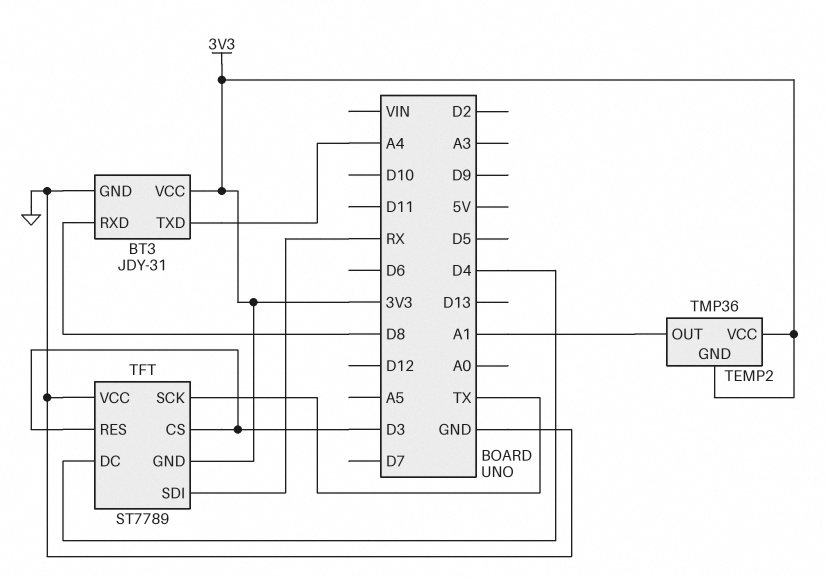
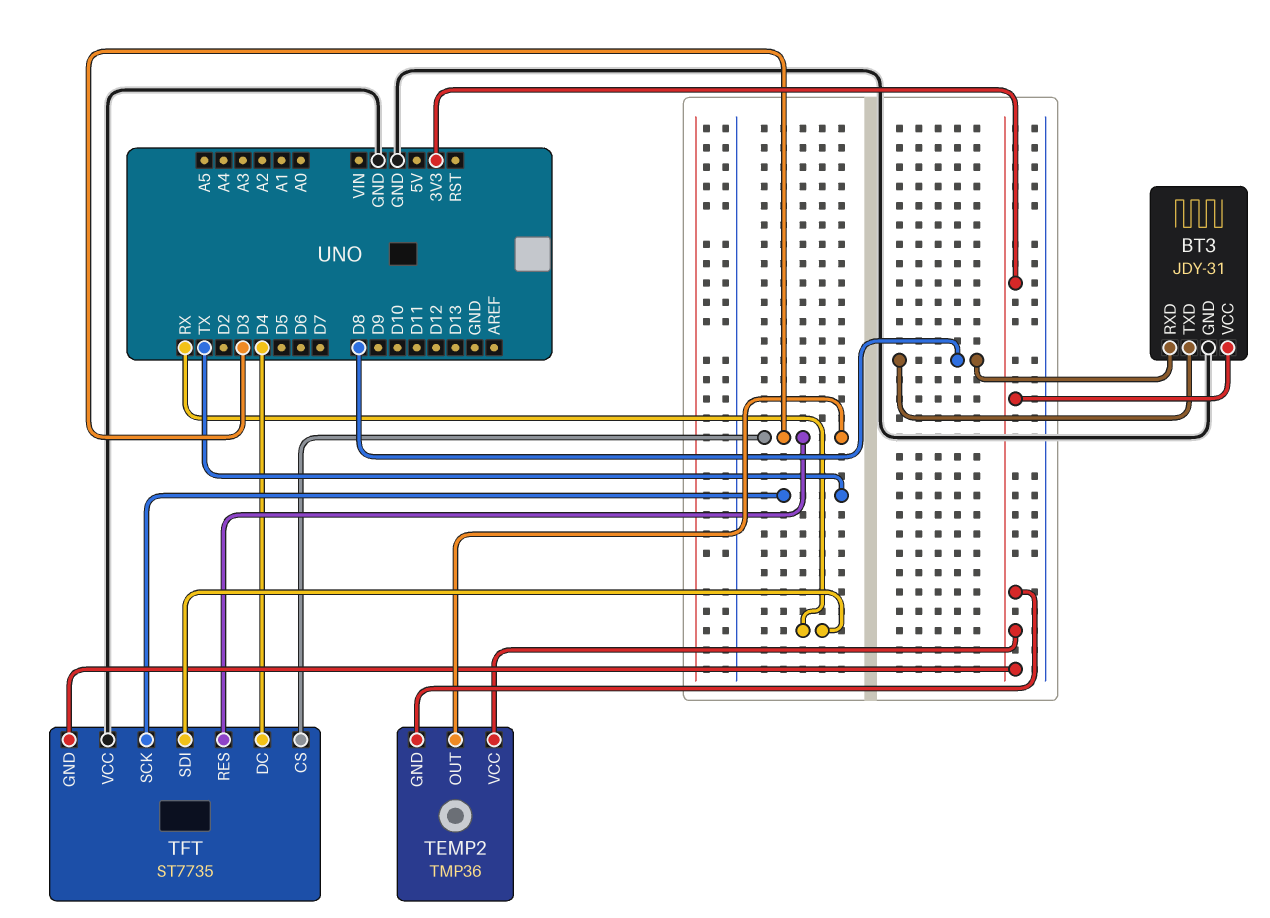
BT3 pin TXD: A4 -> D8
TEMP2 pin OUT: A1 -> D3
TFT: ST7789 -> ST7735

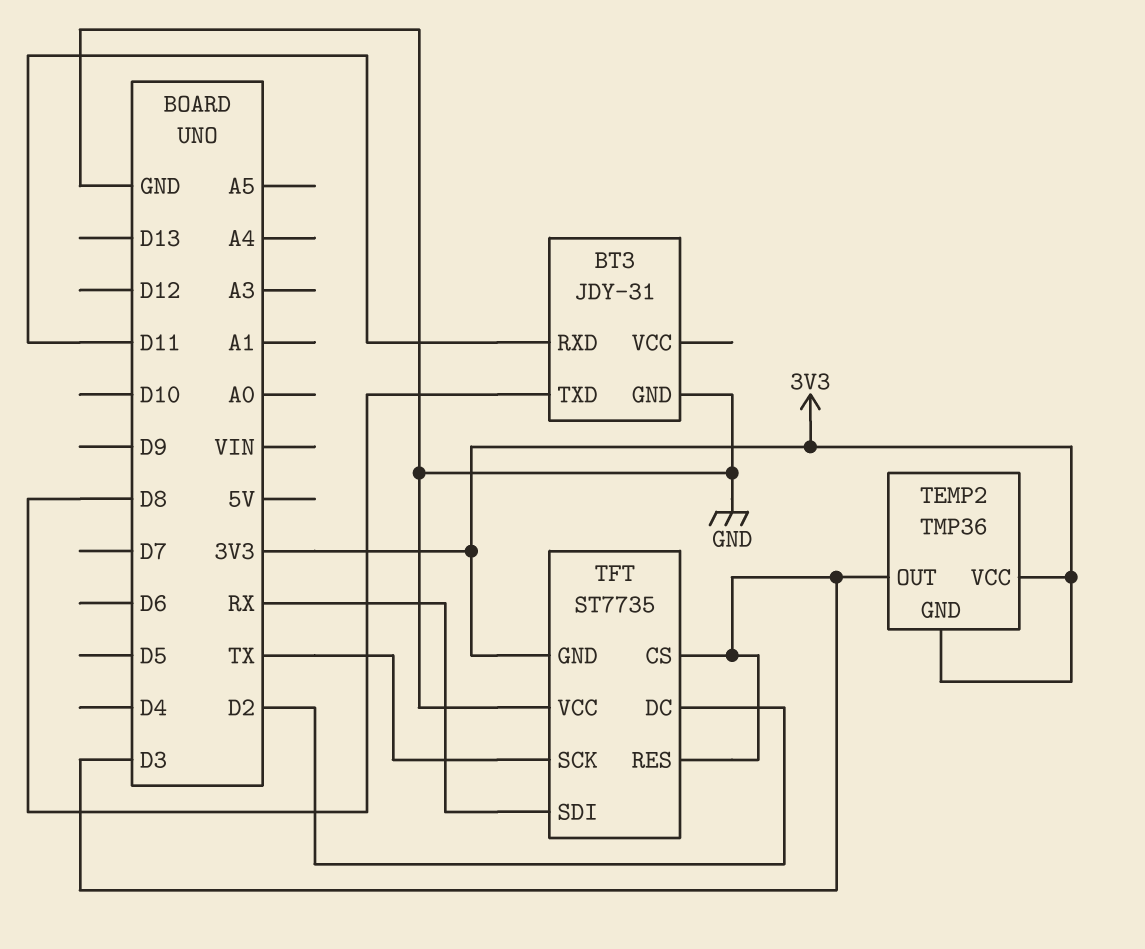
BT3 pin RXD: D8 -> D11
BT3 pin VCC: 3V3 -> none
TFT pin DC: D4 -> D2

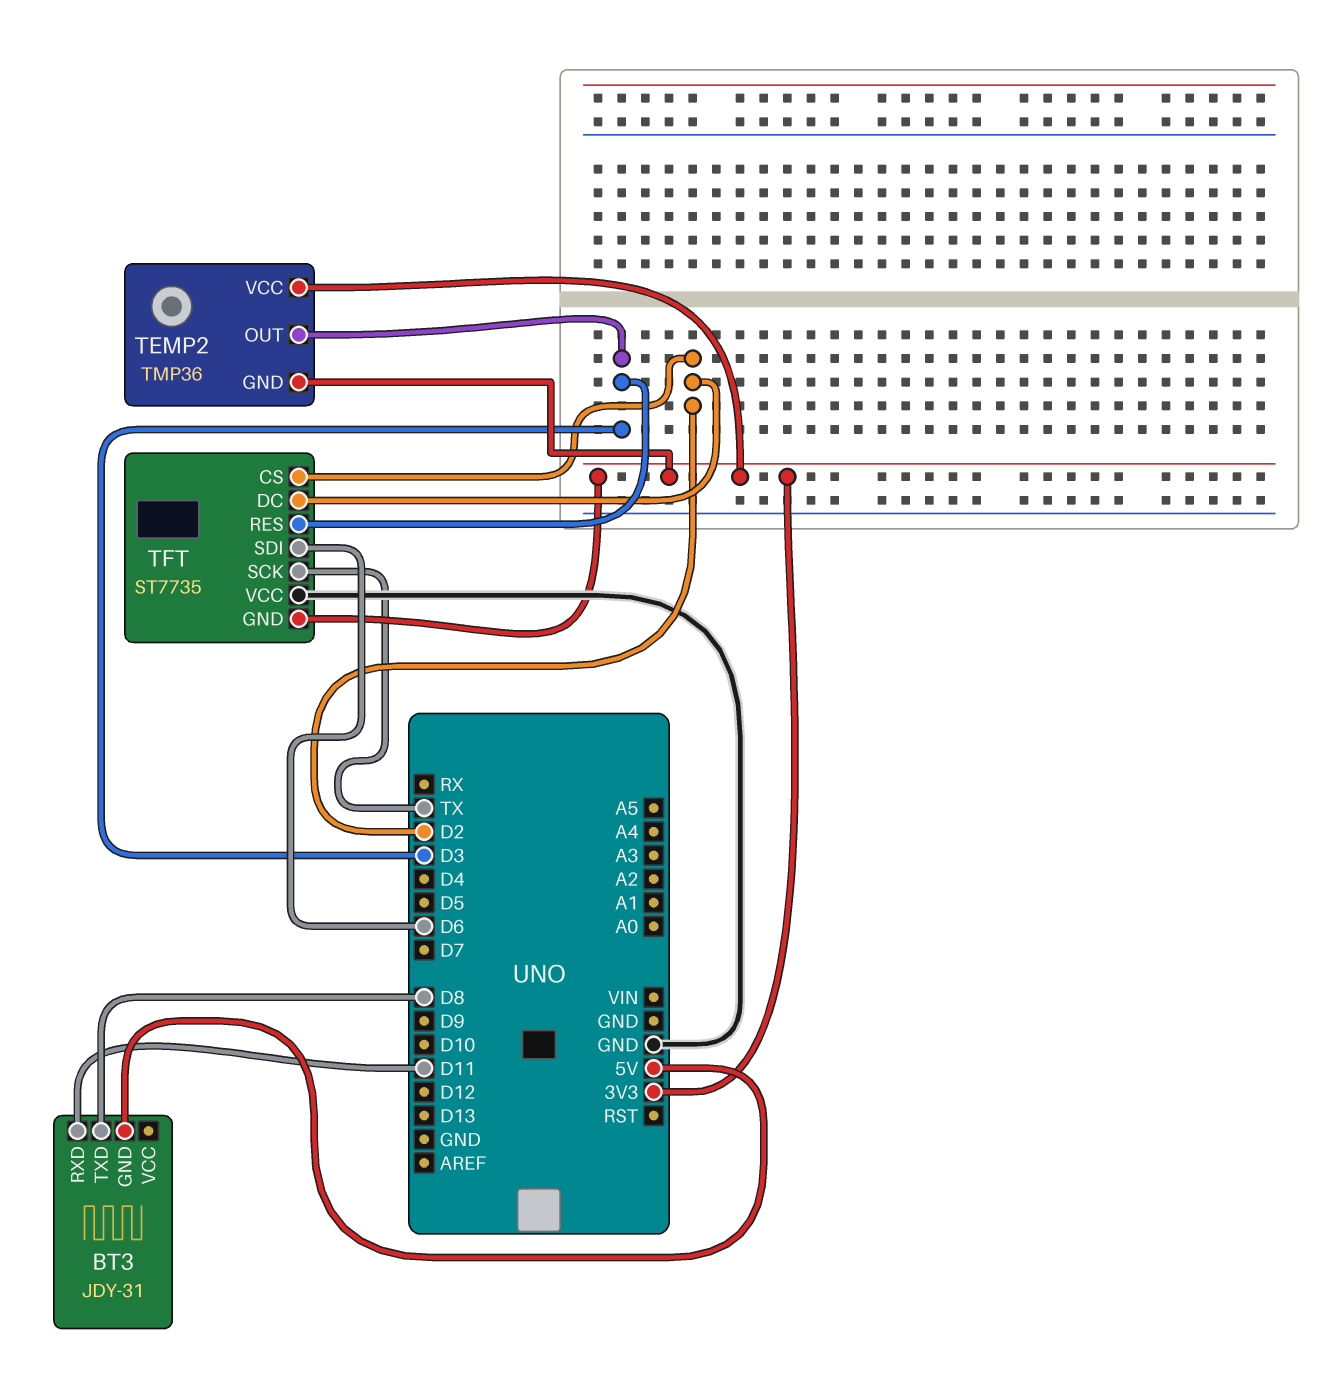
BT3 pin GND: GND -> 5V
TFT pin CS: D3 -> D2
TFT pin SDI: RX -> D6

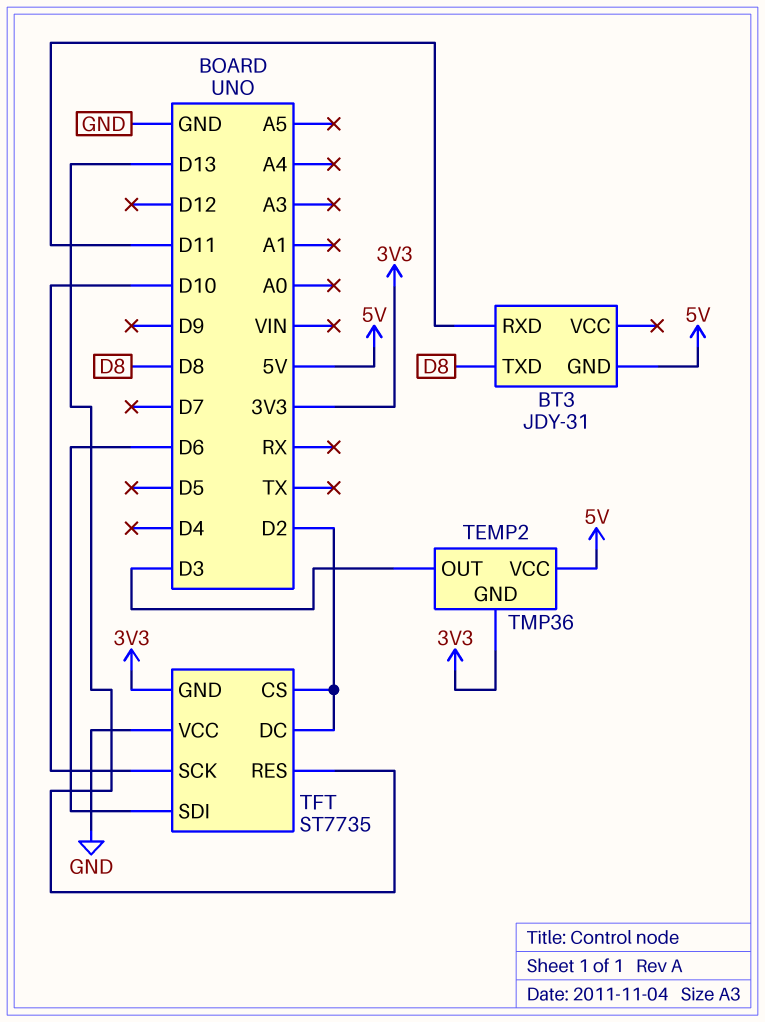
TEMP2 pin VCC: 3V3 -> 5V
TFT pin RES: D3 -> D13
TFT pin SCK: TX -> D10

